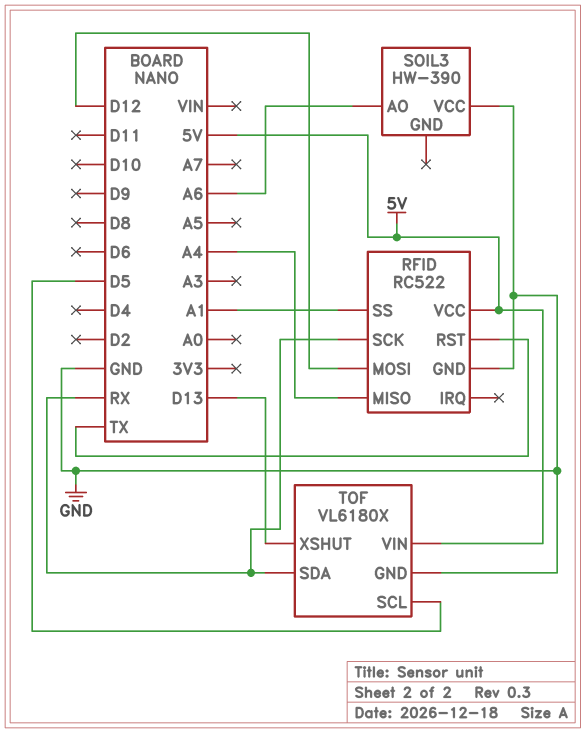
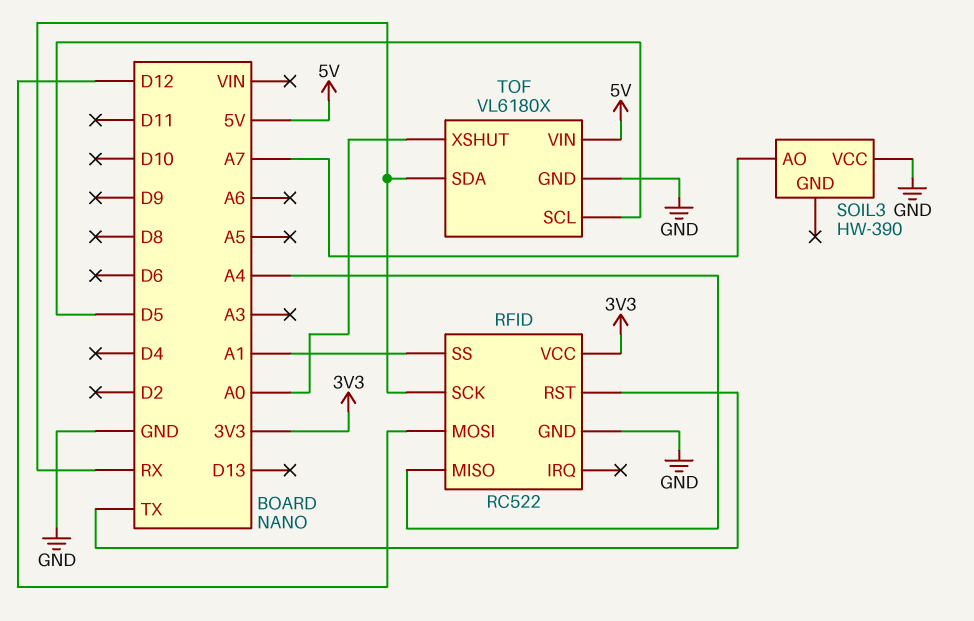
RFID pin VCC: 5V -> 3V3
SOIL3 pin AO: A6 -> A7
TOF pin XSHUT: D13 -> A0

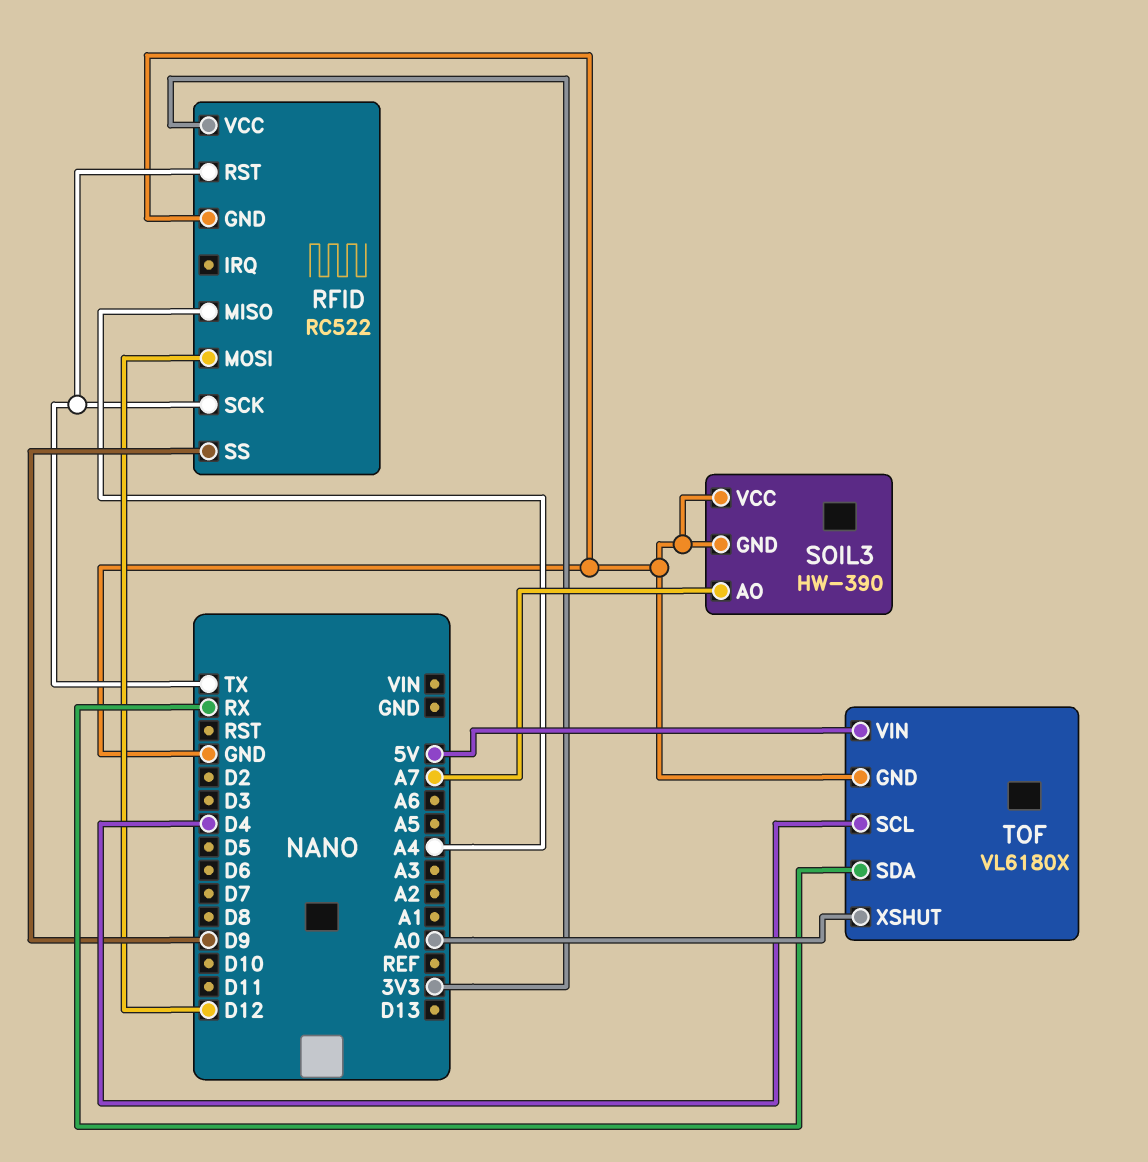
RFID pin SCK: RX -> TX
RFID pin SS: A1 -> D9
SOIL3 pin GND: none -> GND
TOF pin SCL: D5 -> D4

